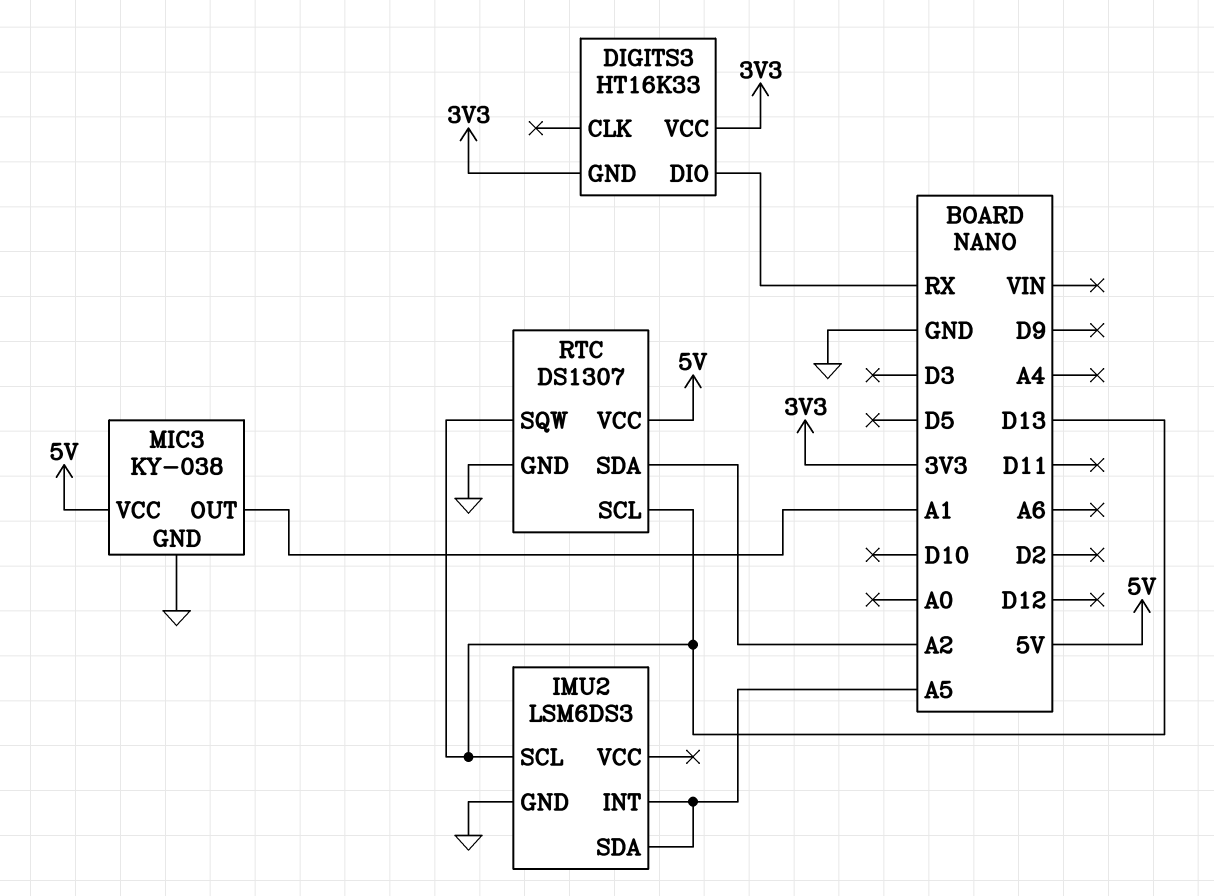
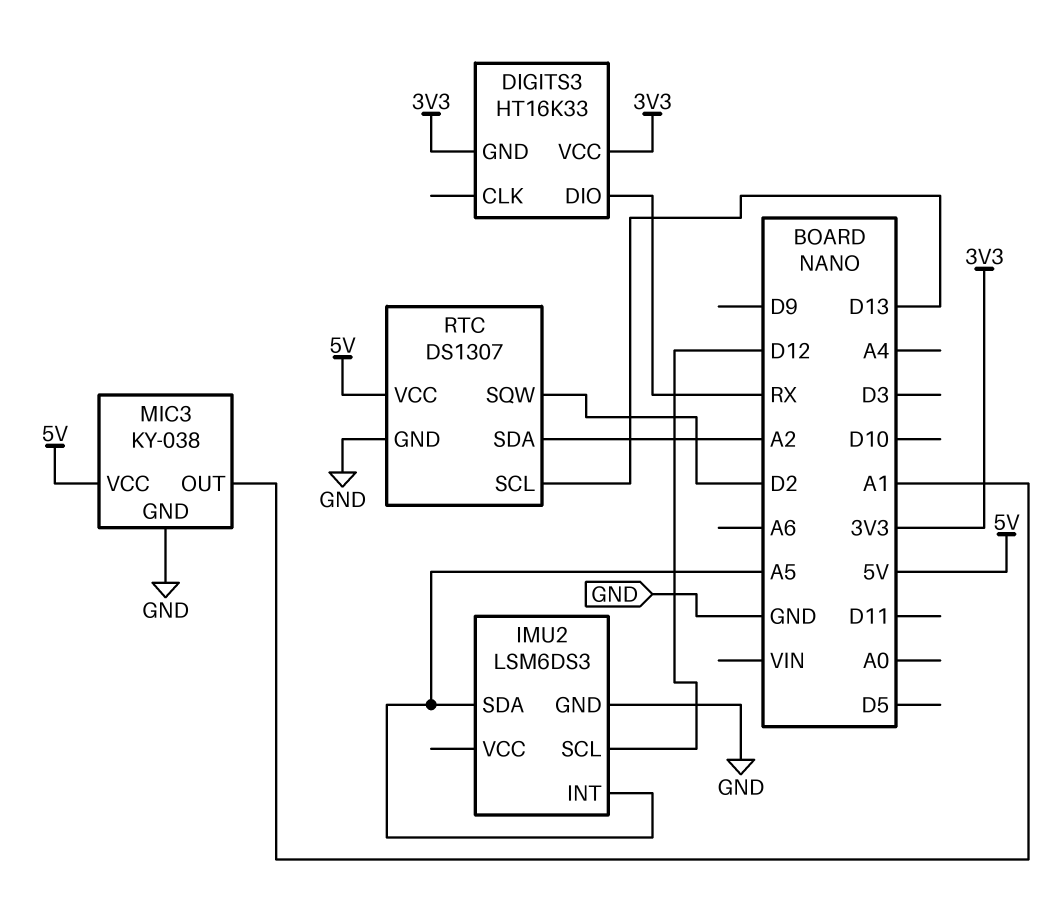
IMU2 pin SCL: D13 -> D12
RTC pin SQW: D13 -> D2

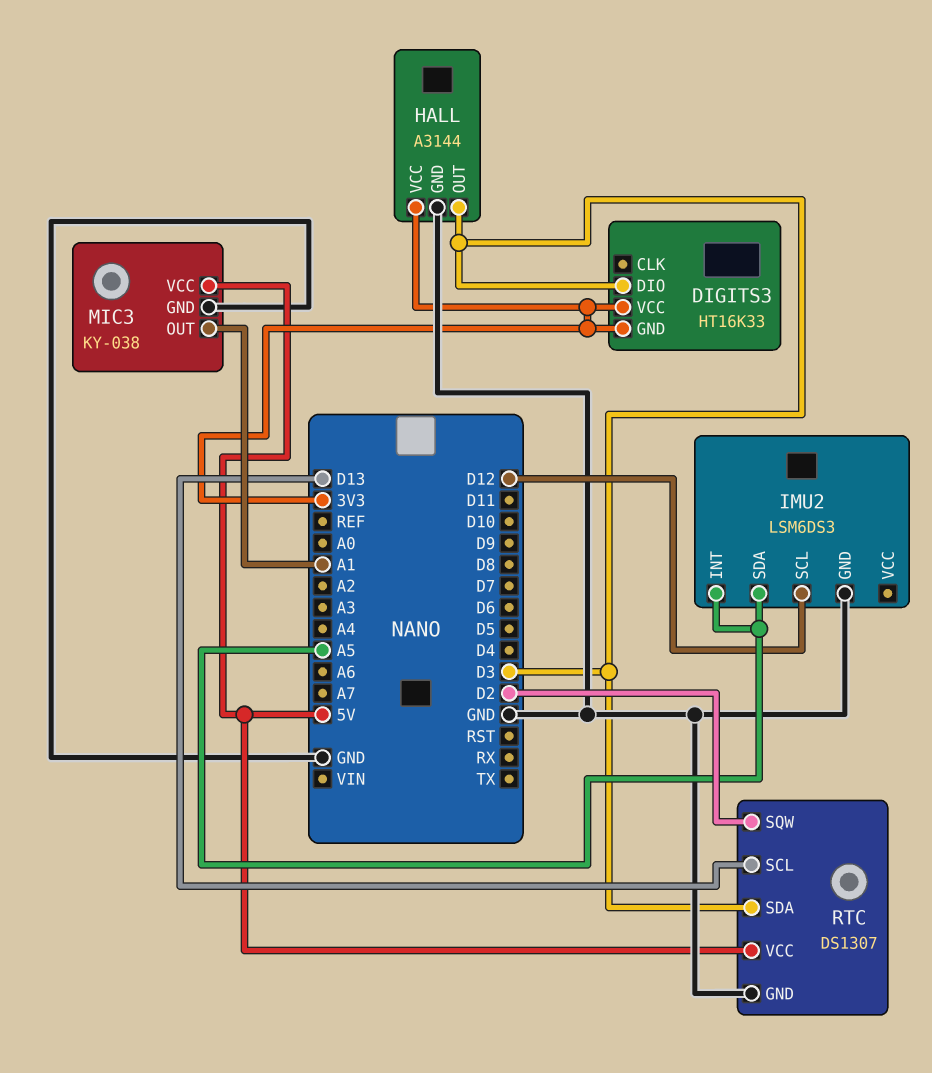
DIGITS3 pin DIO: RX -> D3
HALL: none -> A3144
HALL pin GND: none -> GND
HALL pin OUT: none -> D3
HALL pin VCC: none -> 3V3
RTC pin SDA: A2 -> D3

